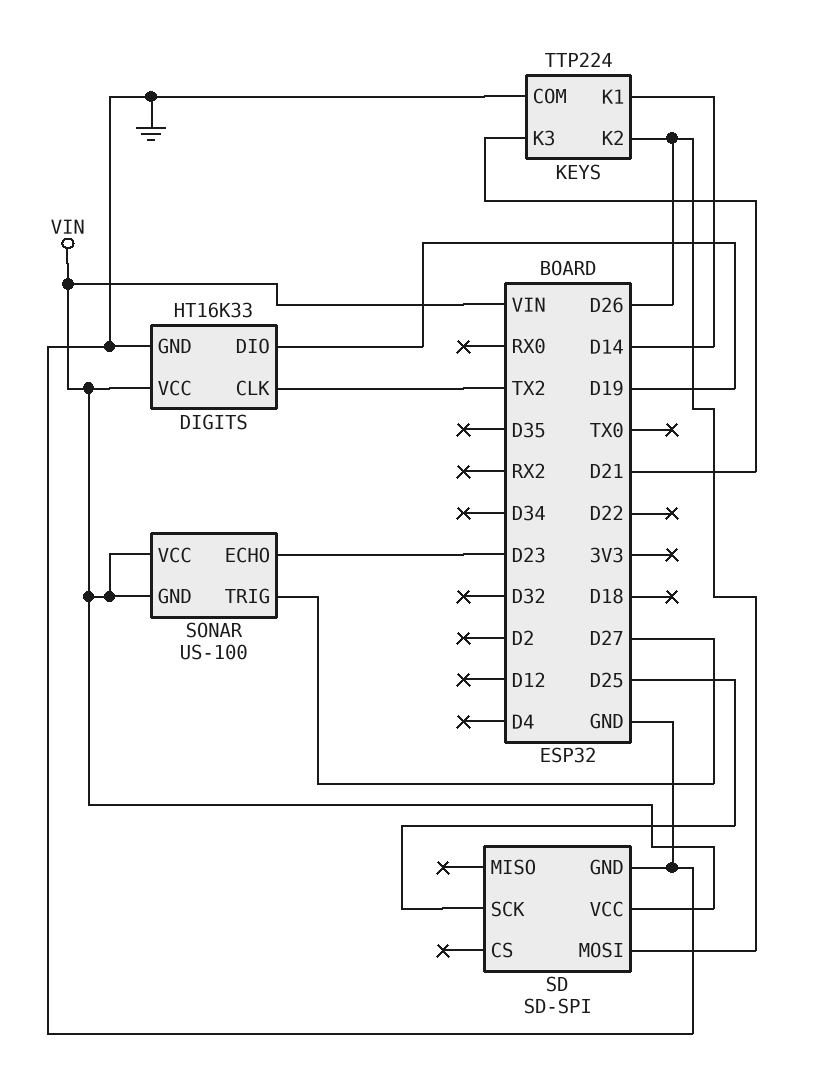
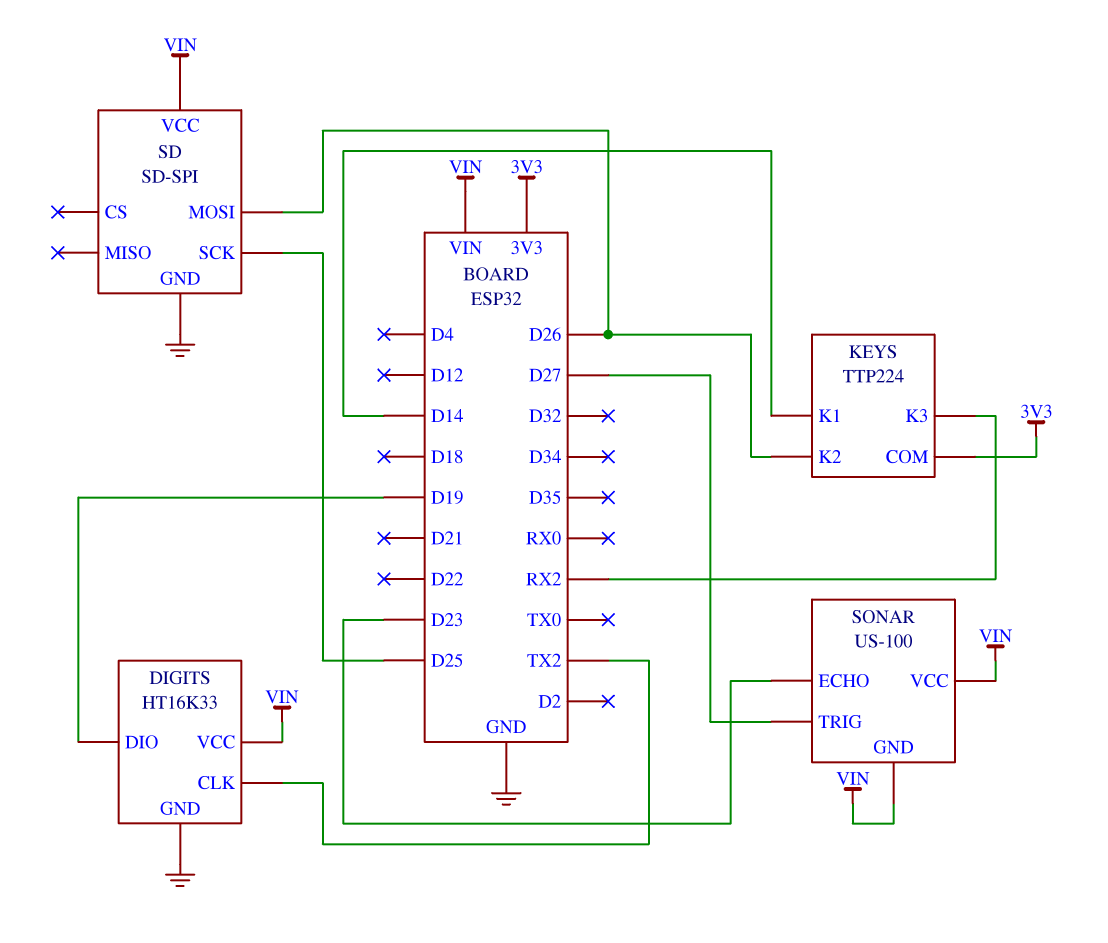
KEYS pin COM: GND -> 3V3
KEYS pin K3: D21 -> RX2

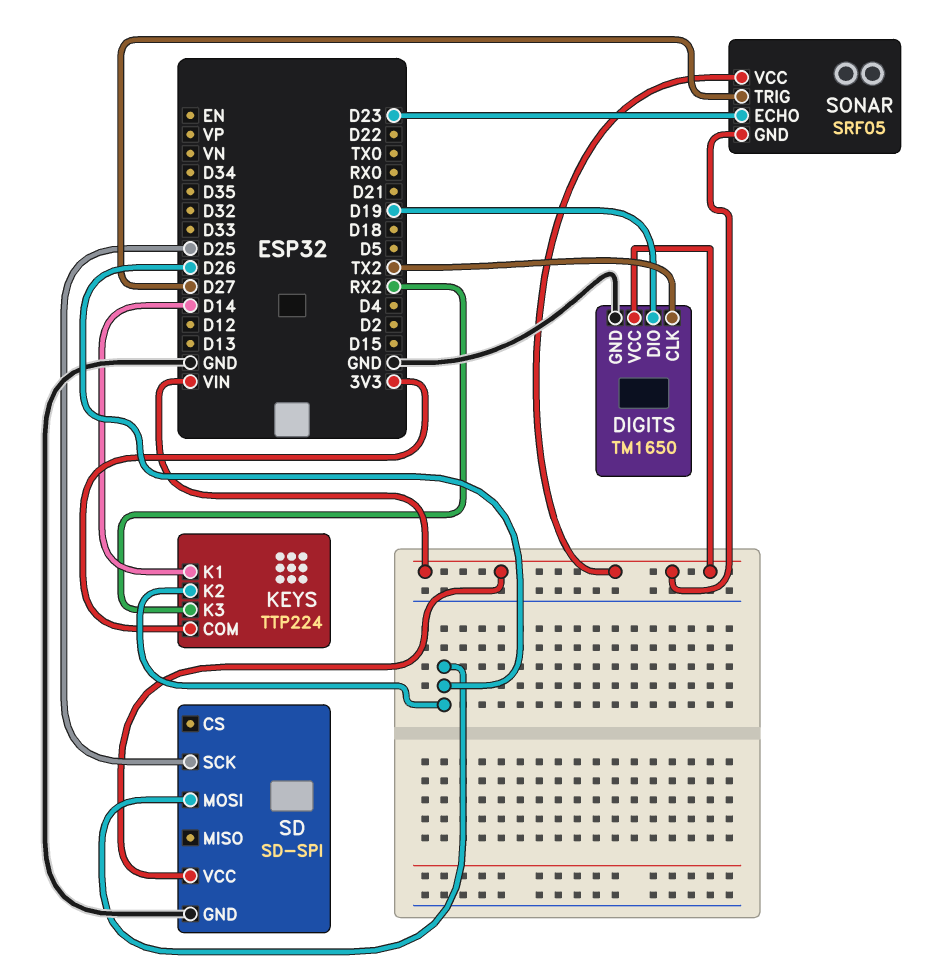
DIGITS: HT16K33 -> TM1650
SONAR: US-100 -> SRF05

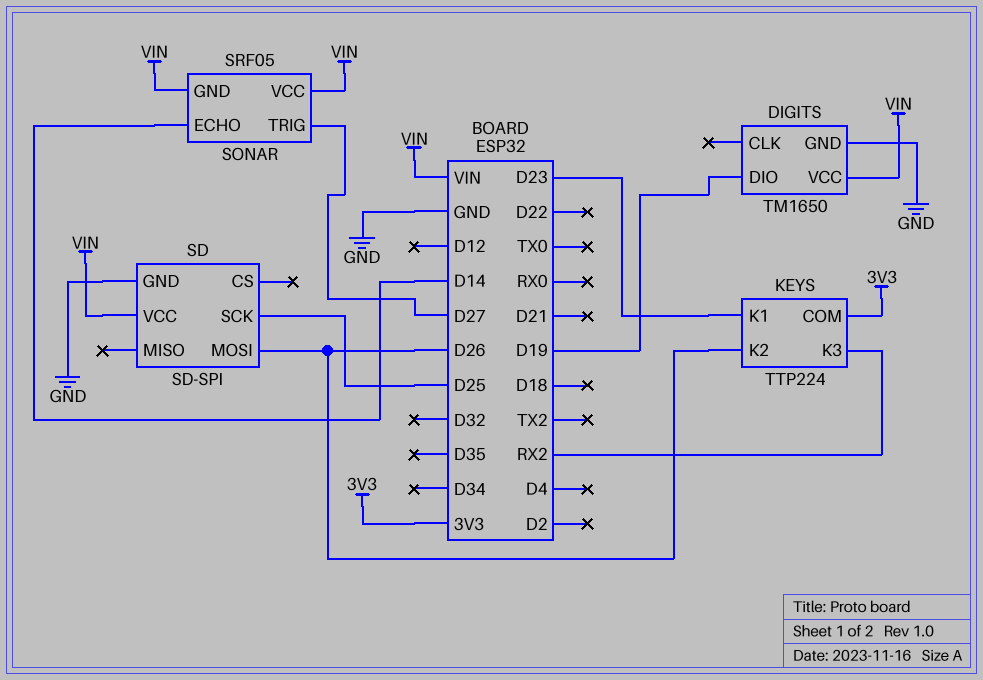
DIGITS pin CLK: TX2 -> none
KEYS pin K1: D14 -> D23
SONAR pin ECHO: D23 -> D14

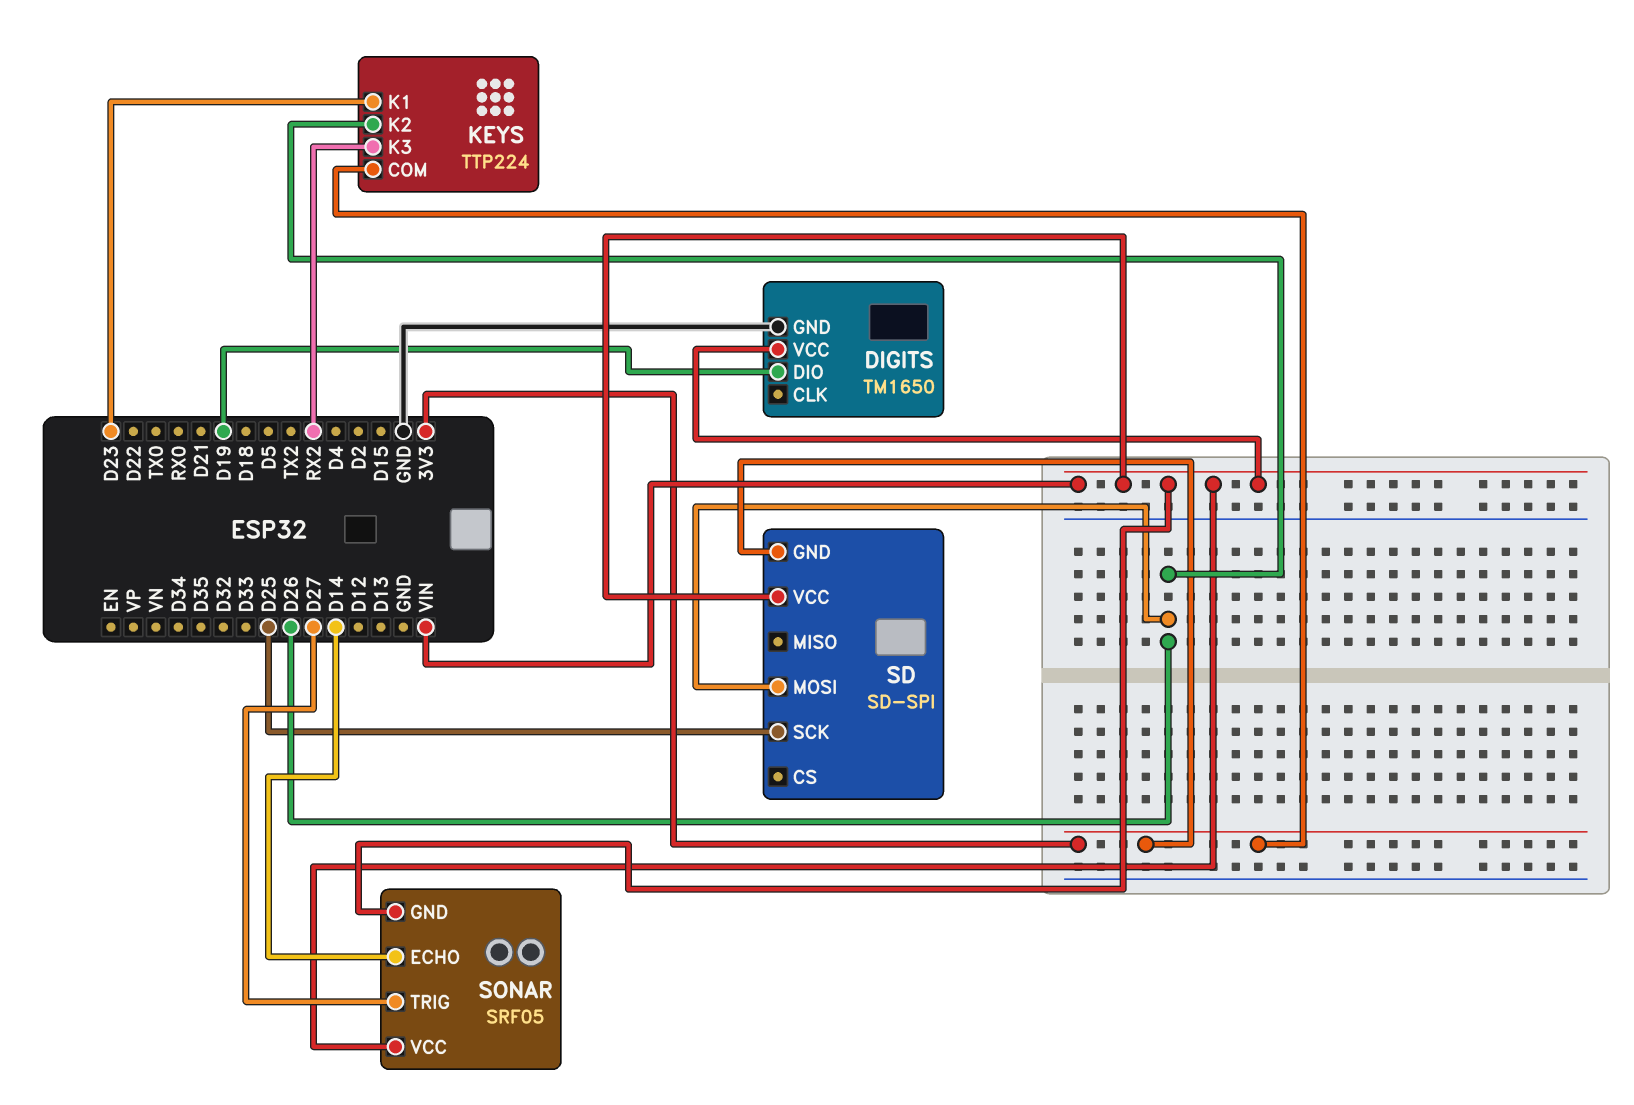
SD pin GND: GND -> 3V3

